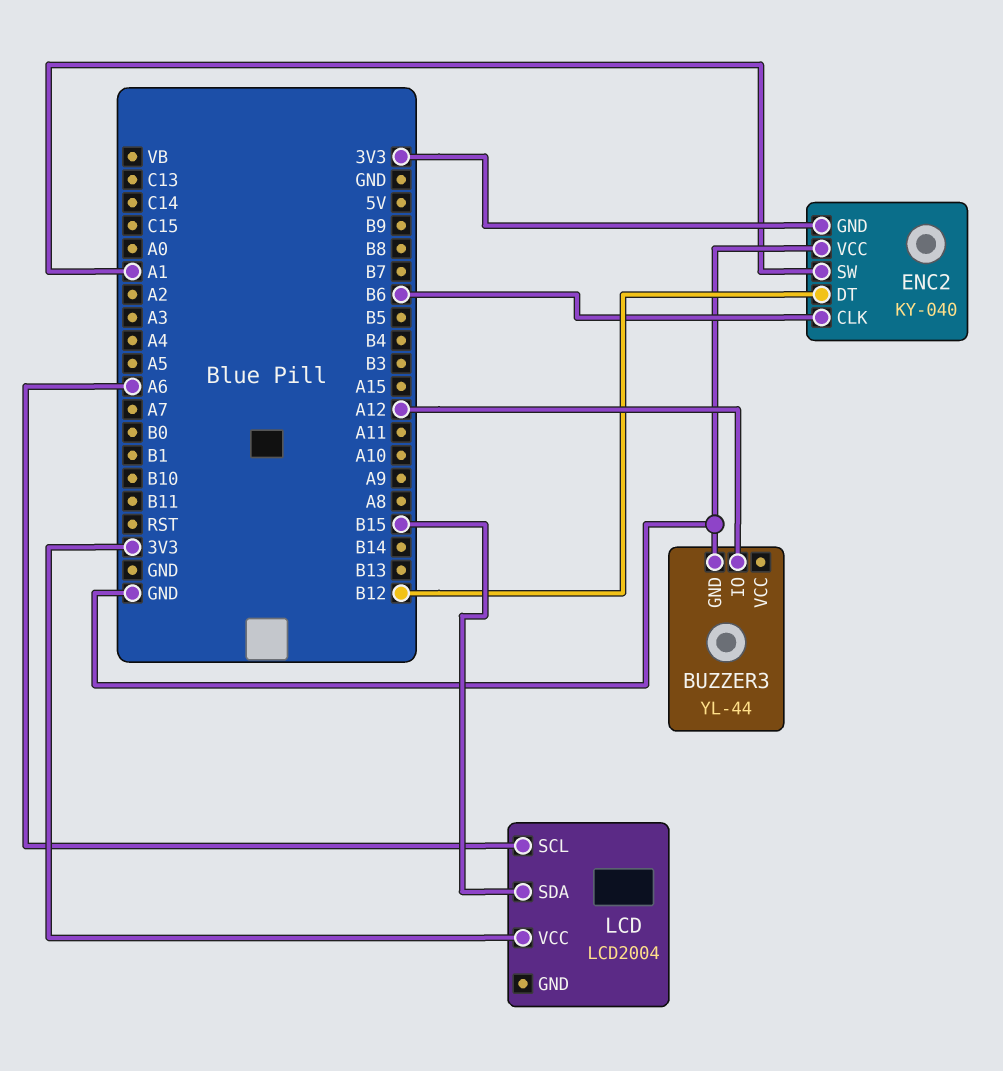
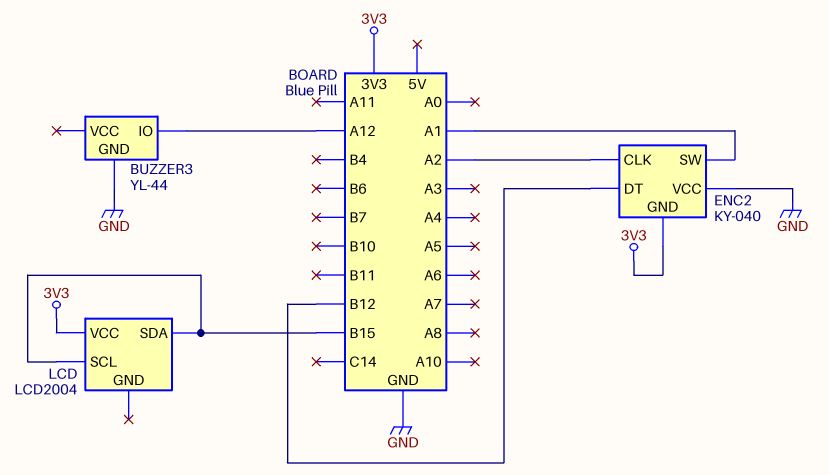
ENC2 pin CLK: B6 -> A2
LCD pin SCL: A6 -> B15

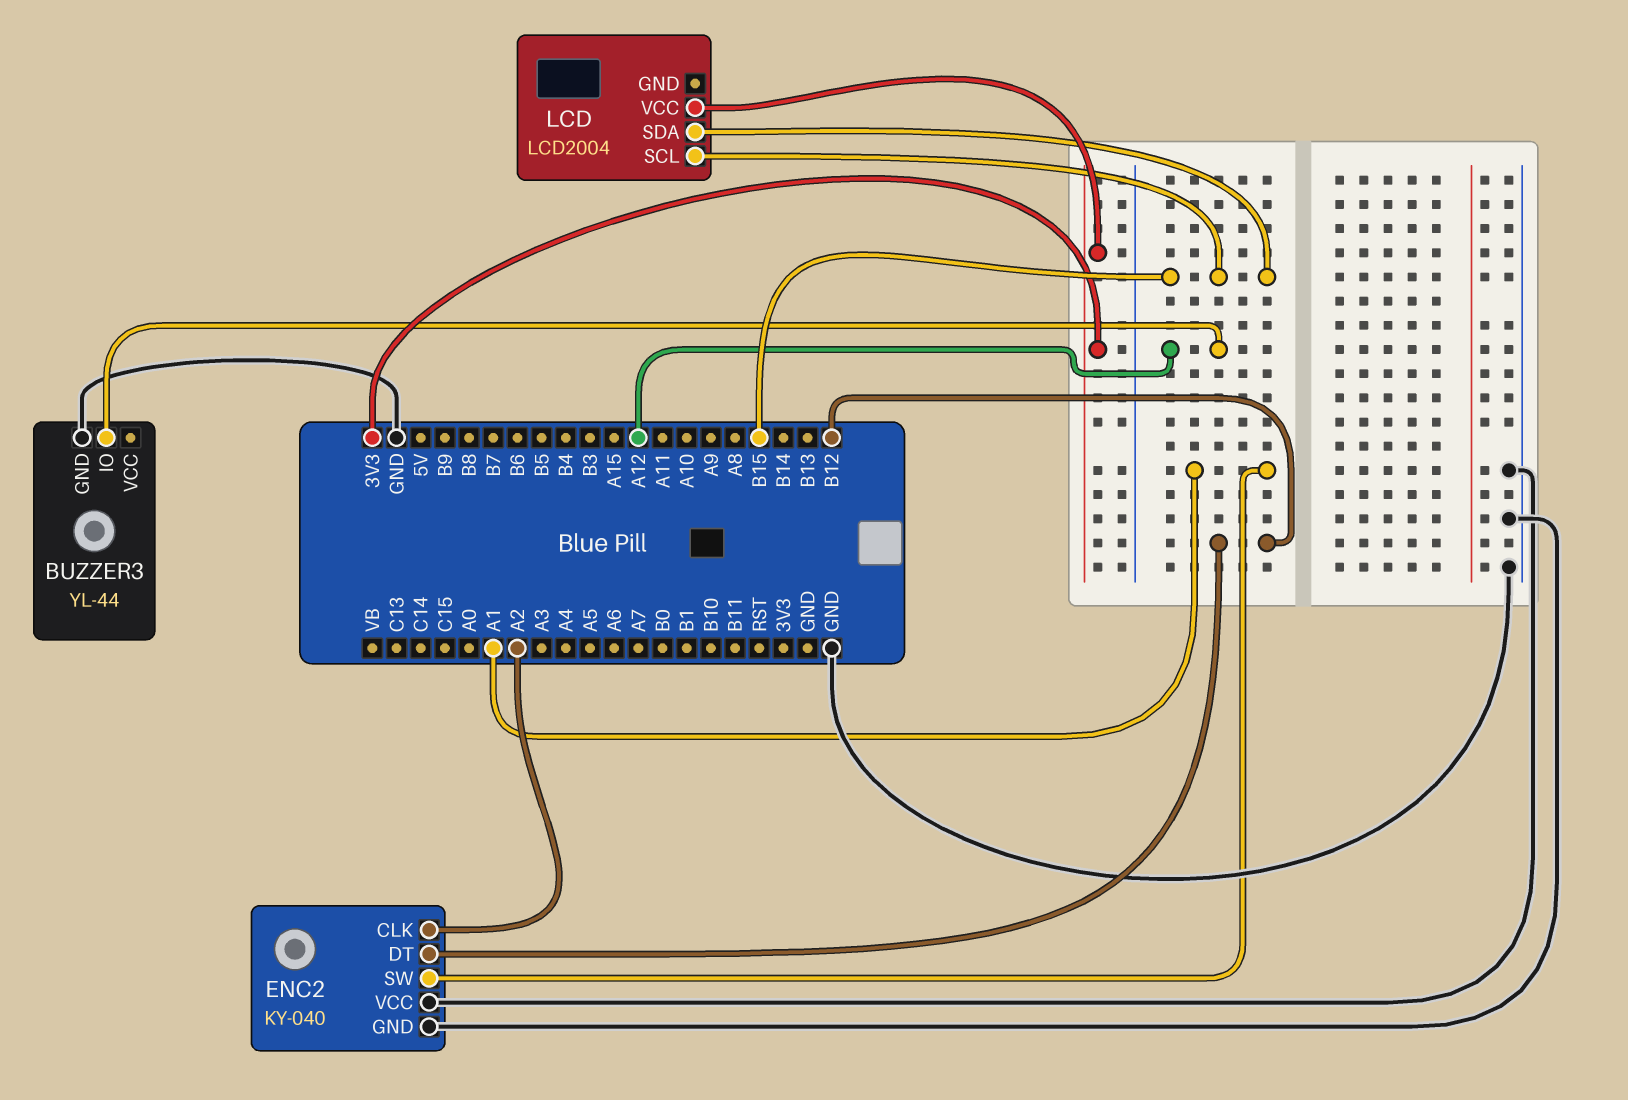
ENC2 pin GND: 3V3 -> GND

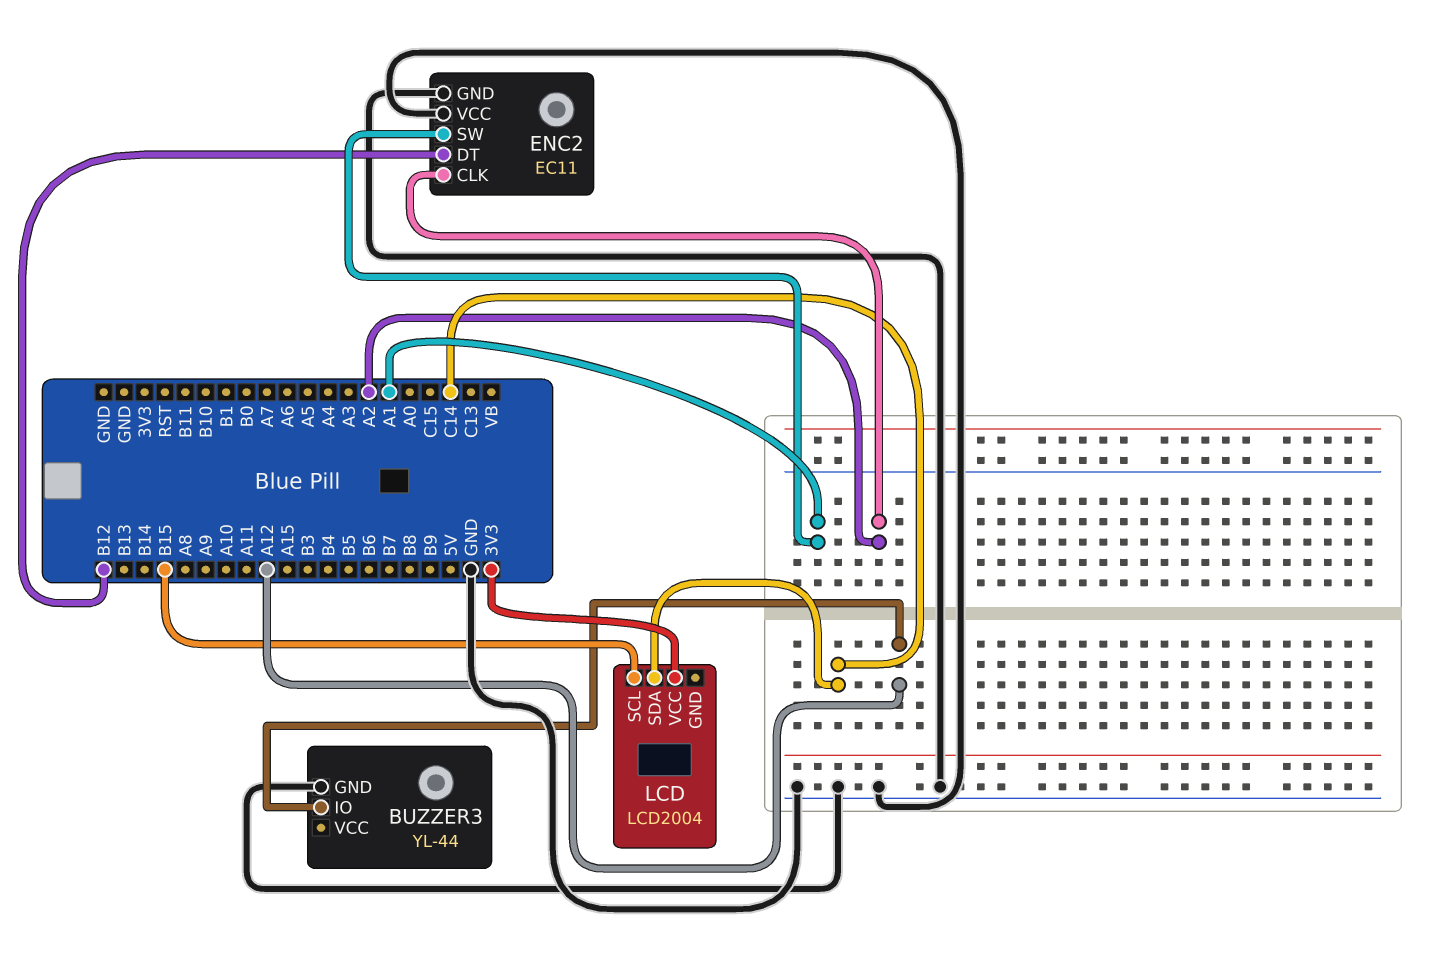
ENC2: KY-040 -> EC11
LCD pin SDA: B15 -> C14

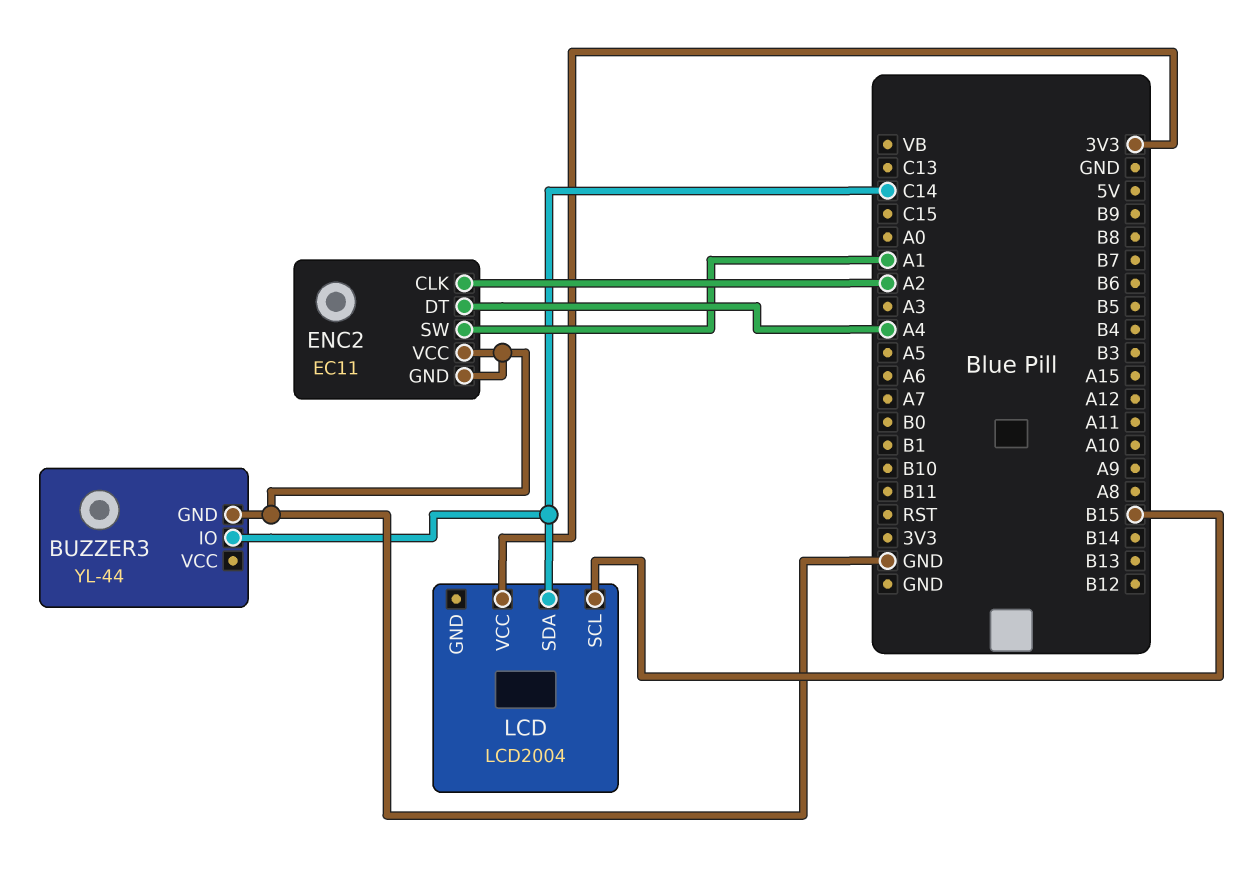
BUZZER3 pin IO: A12 -> C14
ENC2 pin DT: B12 -> A4

